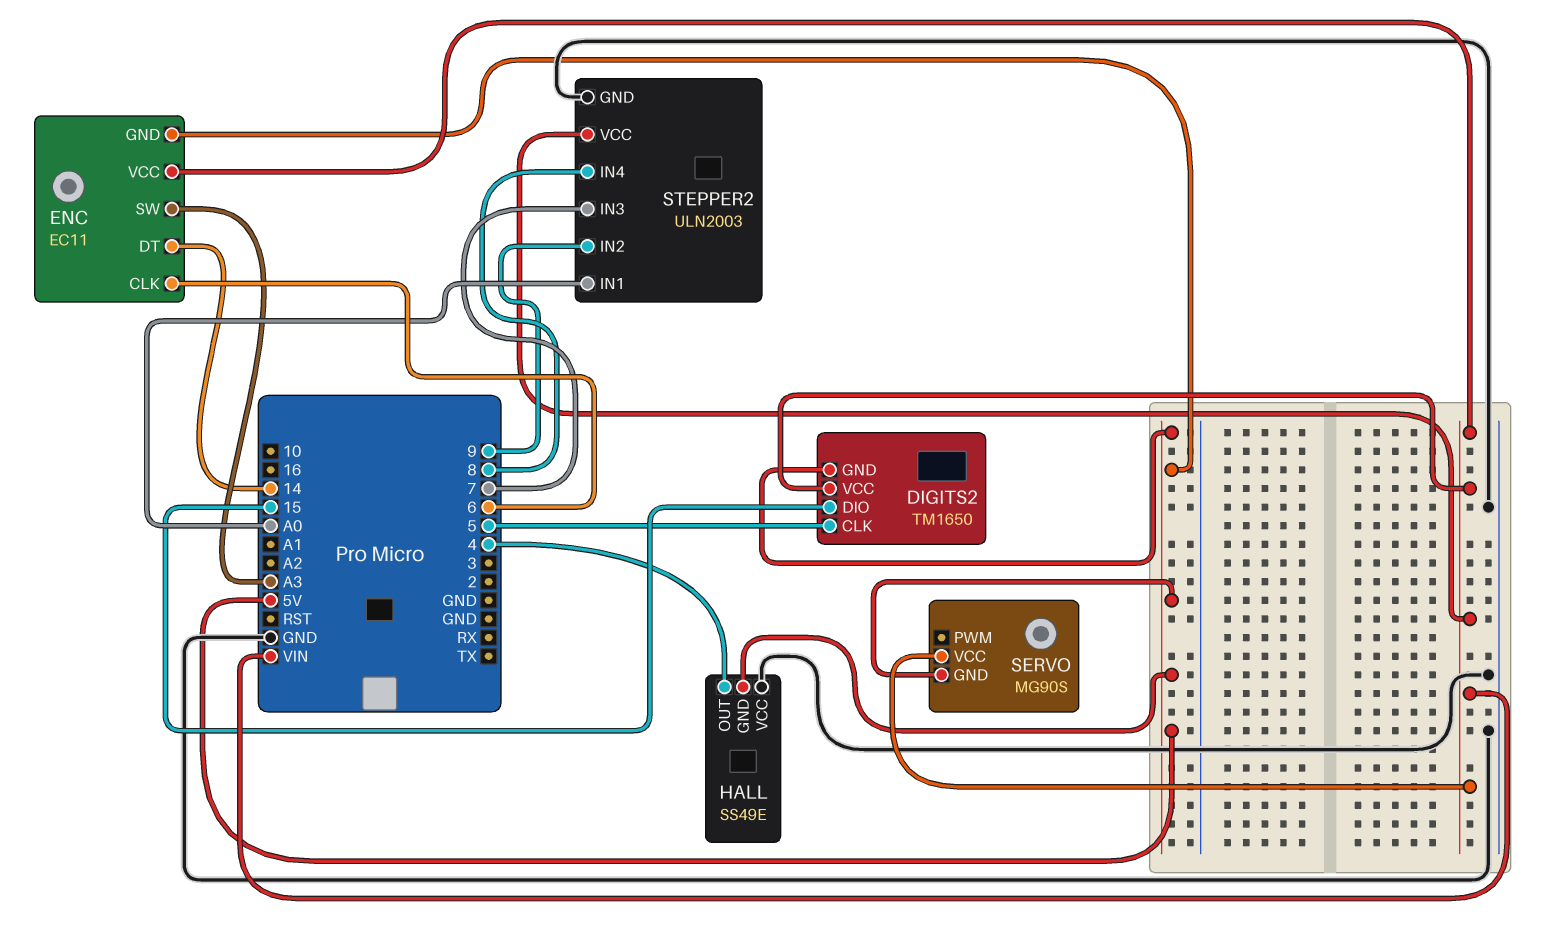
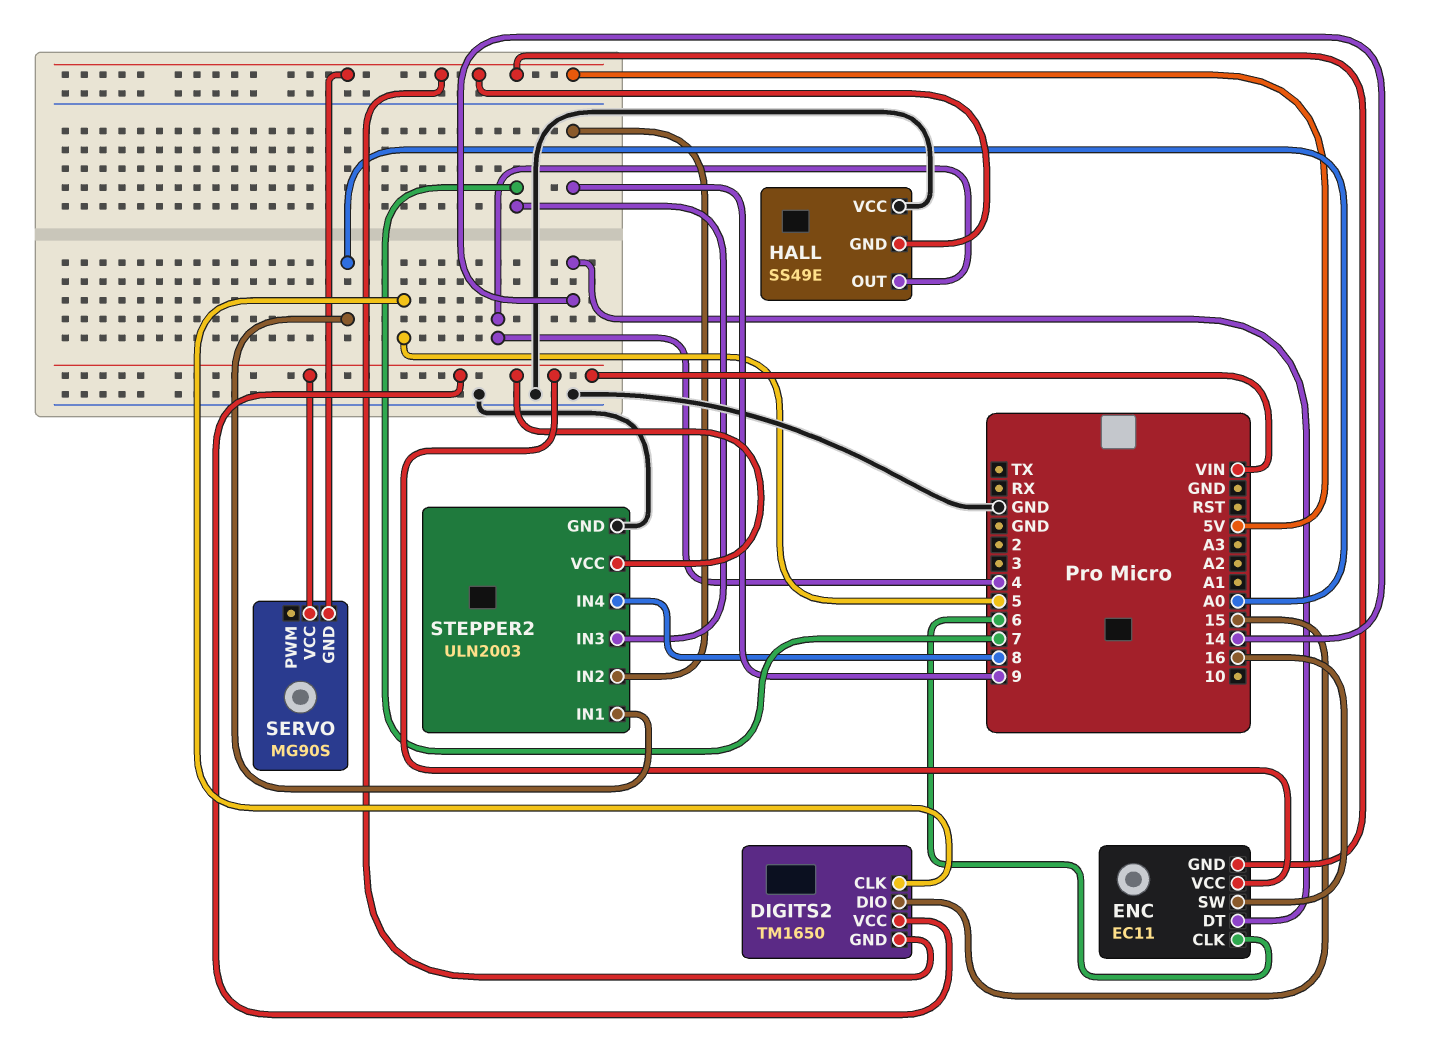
ENC pin SW: A3 -> 16

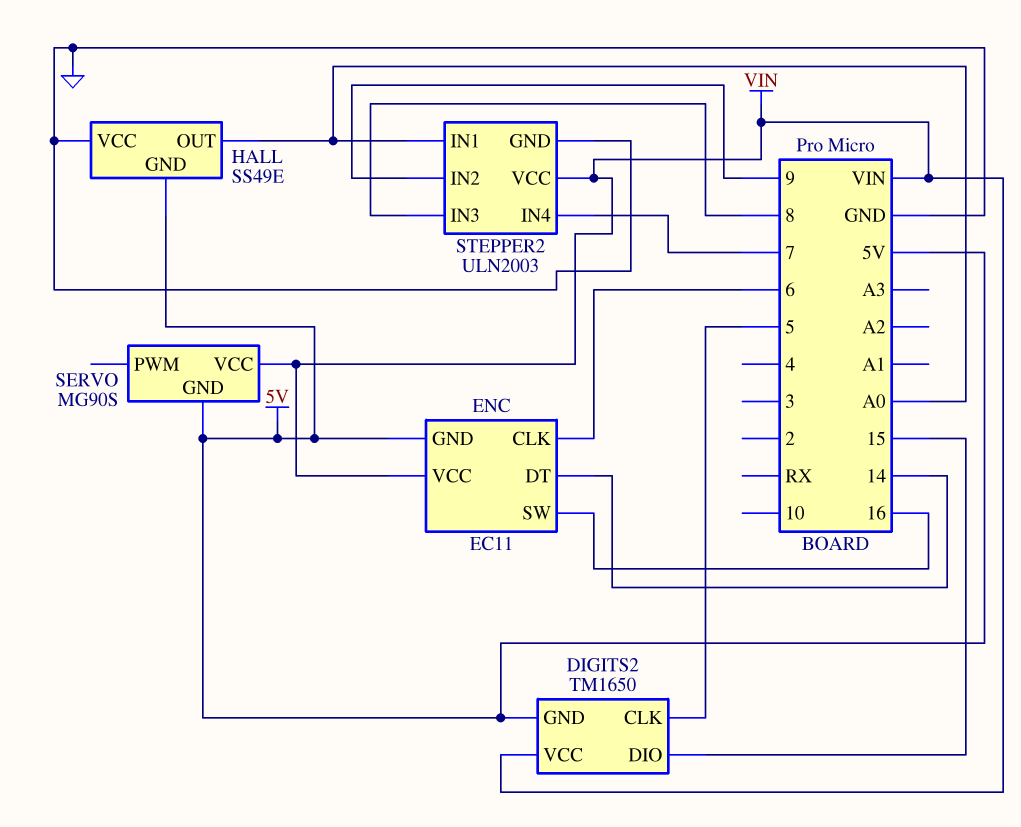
HALL pin OUT: 4 -> A0
STEPPER2 pin IN3: 7 -> 8
STEPPER2 pin IN4: 8 -> 7

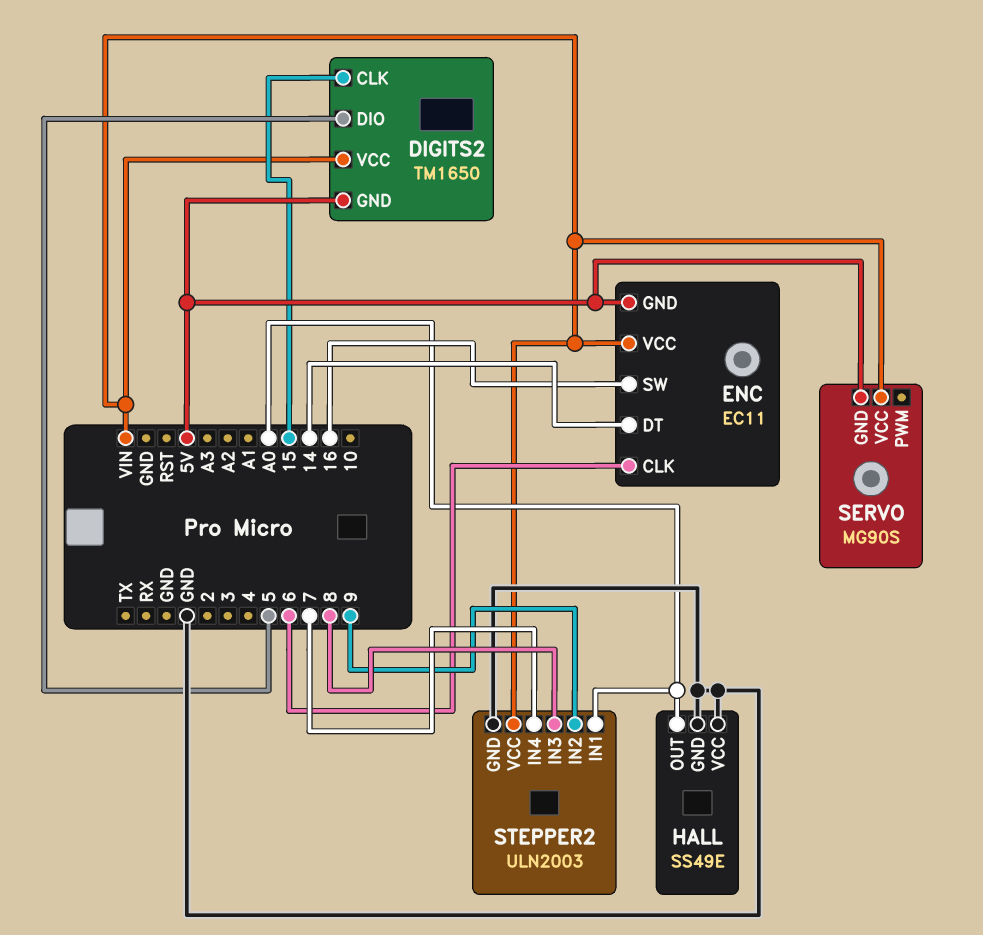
DIGITS2 pin CLK: 5 -> 15
DIGITS2 pin DIO: 15 -> 5
HALL pin GND: 5V -> GND

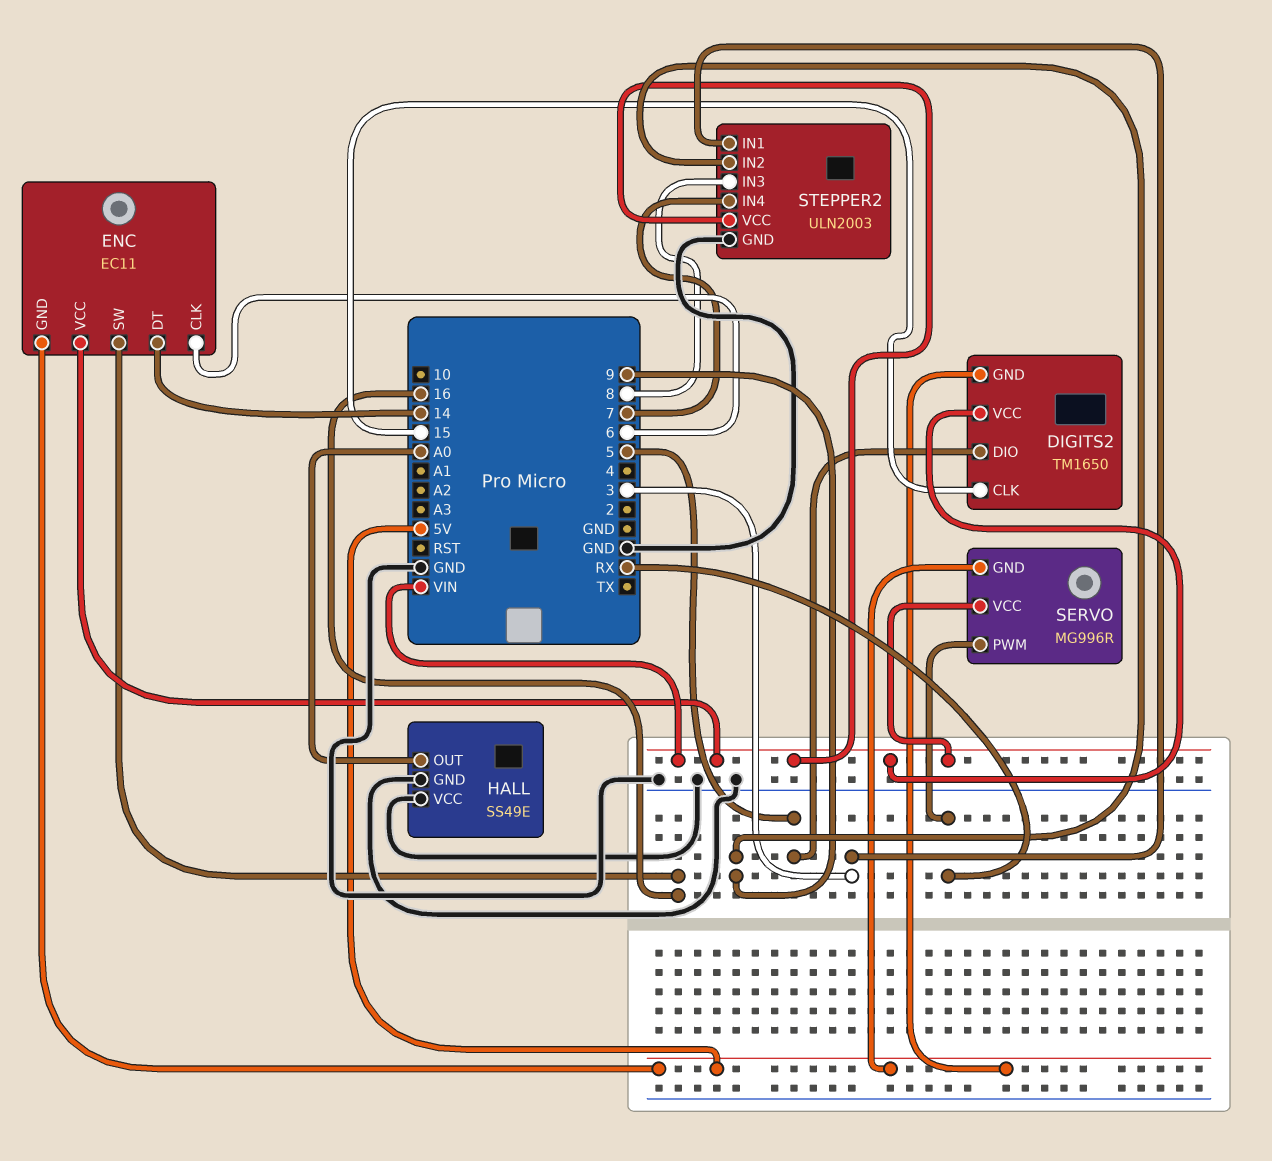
SERVO: MG90S -> MG996R
SERVO pin PWM: none -> RX
STEPPER2 pin IN1: A0 -> 3

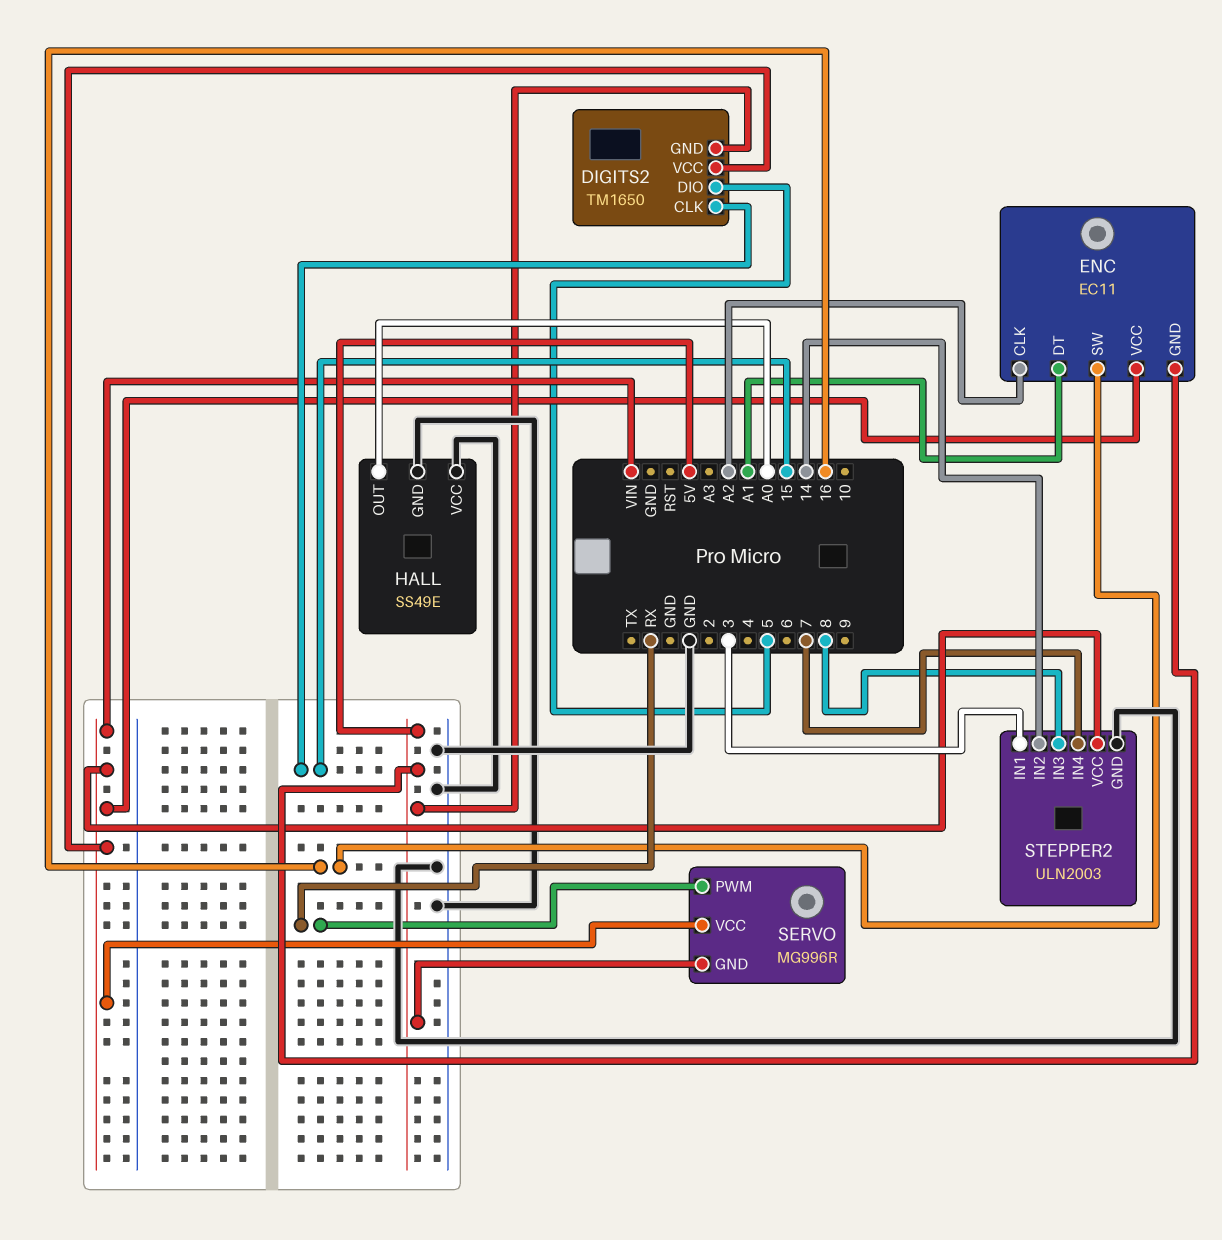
ENC pin CLK: 6 -> A2
ENC pin DT: 14 -> A1
STEPPER2 pin IN2: 9 -> 14

